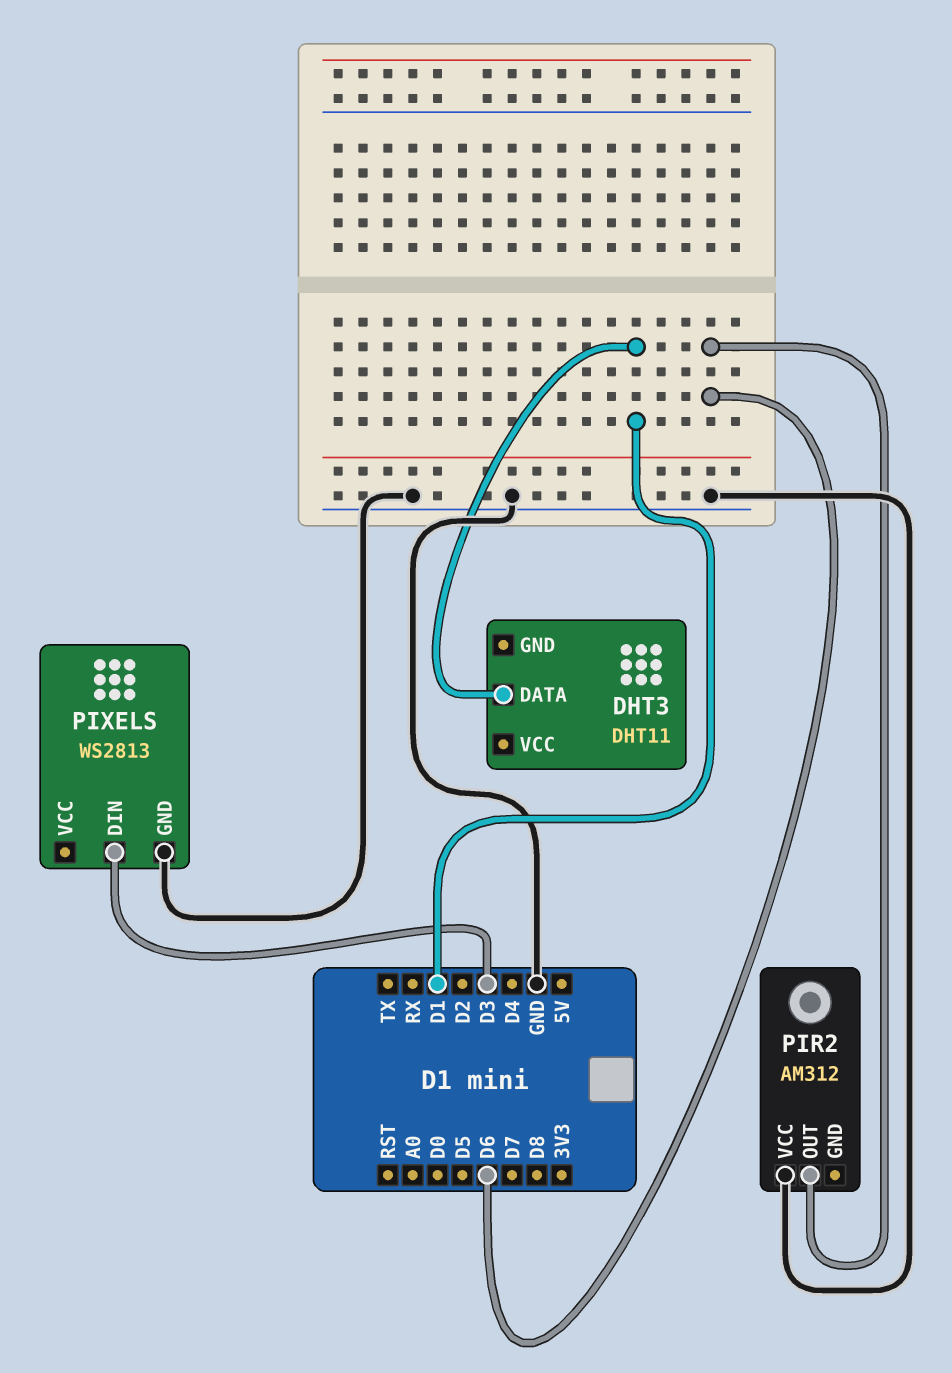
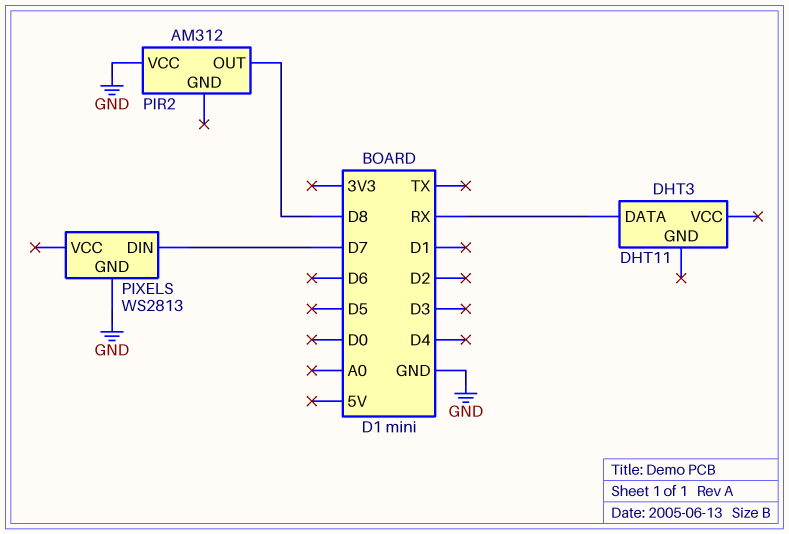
DHT3 pin DATA: D1 -> RX
PIR2 pin OUT: D6 -> D8
PIXELS pin DIN: D3 -> D7

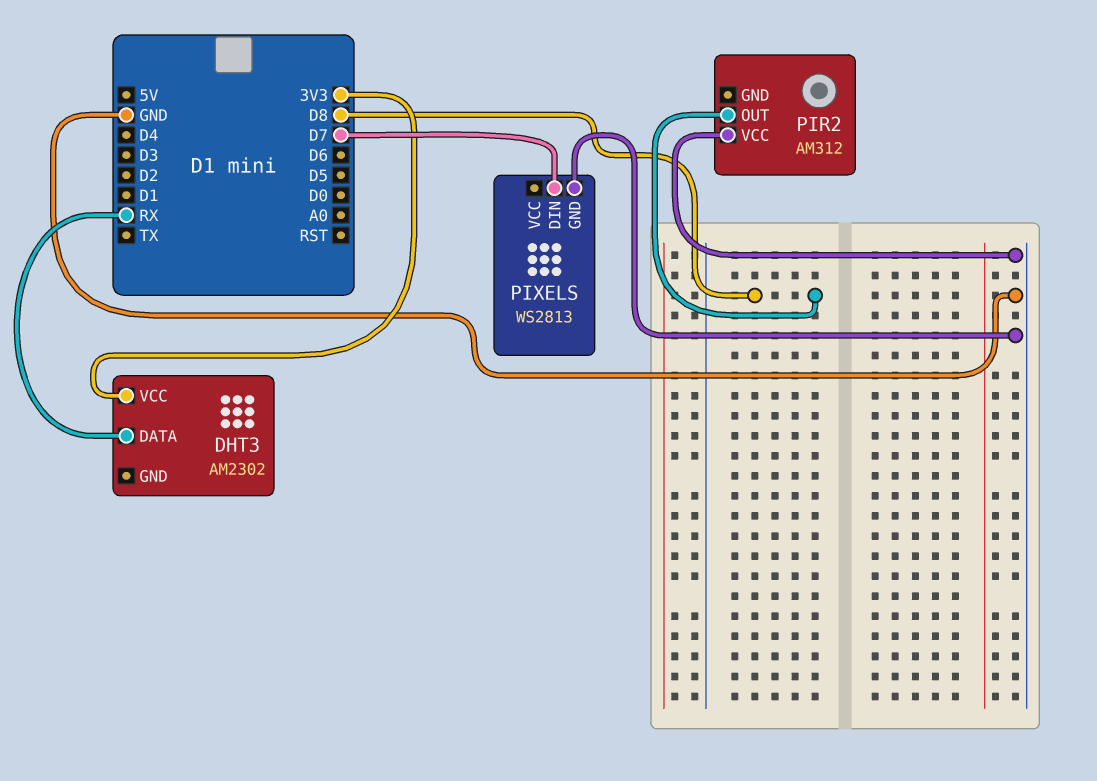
DHT3: DHT11 -> AM2302
DHT3 pin VCC: none -> 3V3

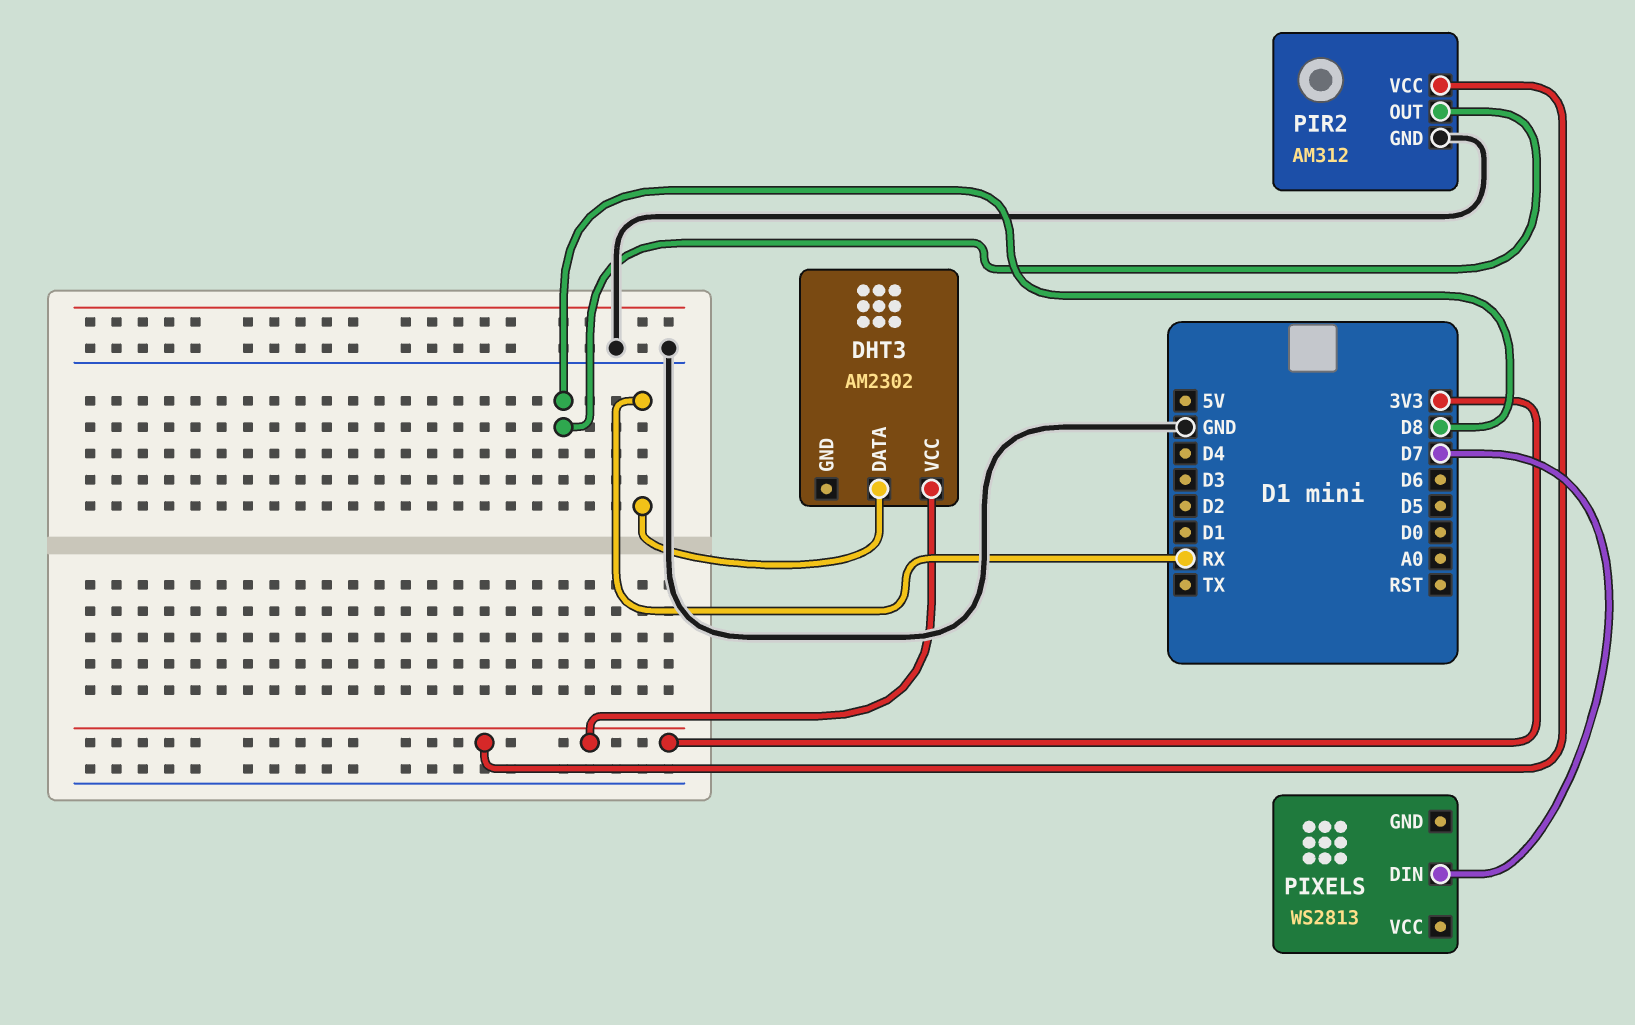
PIR2 pin GND: none -> GND
PIR2 pin VCC: GND -> 3V3
PIXELS pin GND: GND -> none

